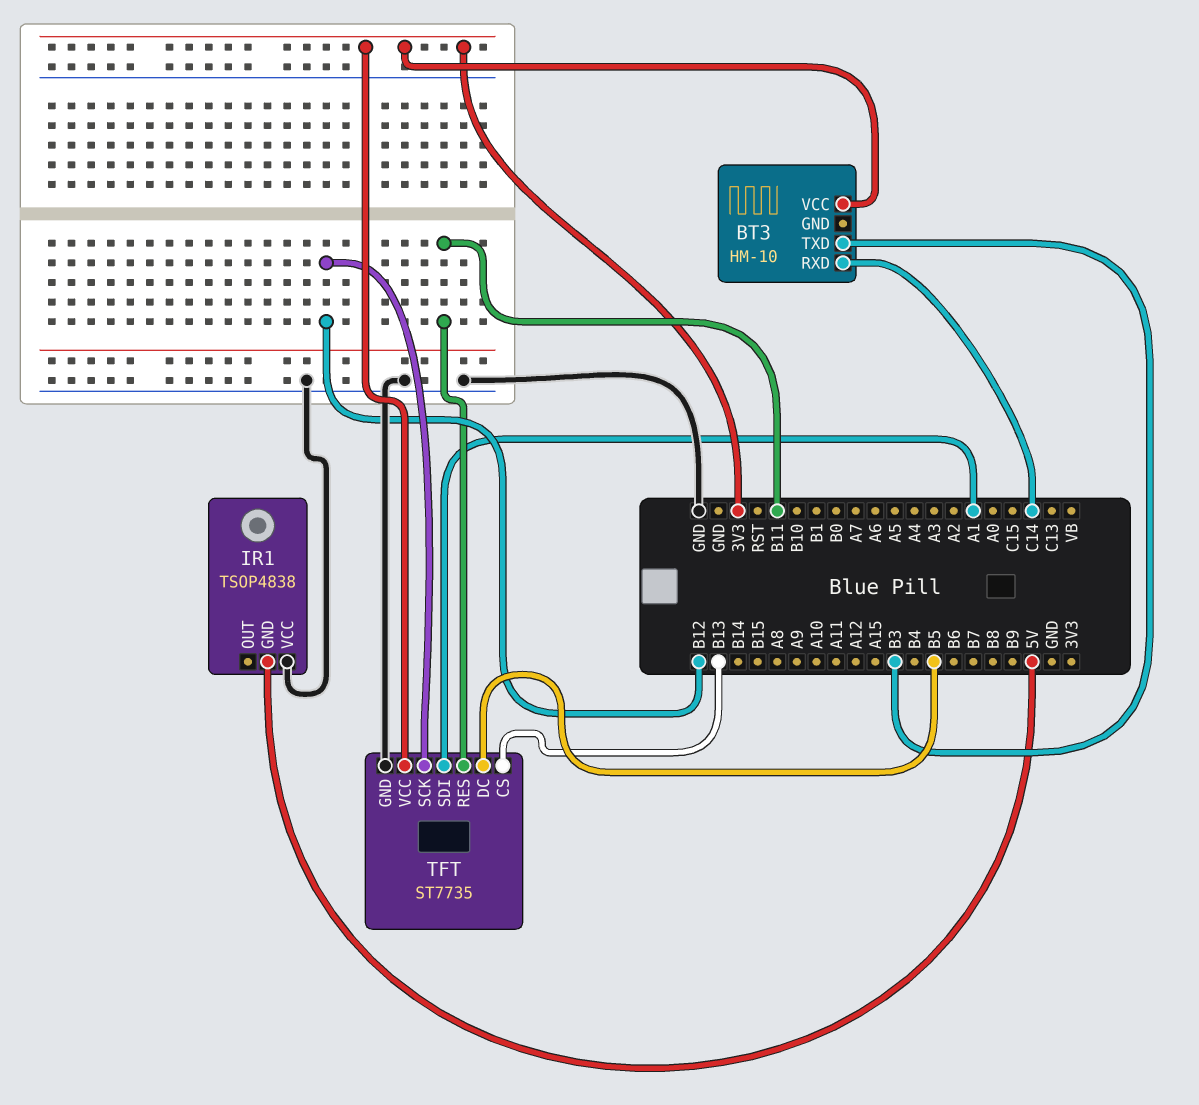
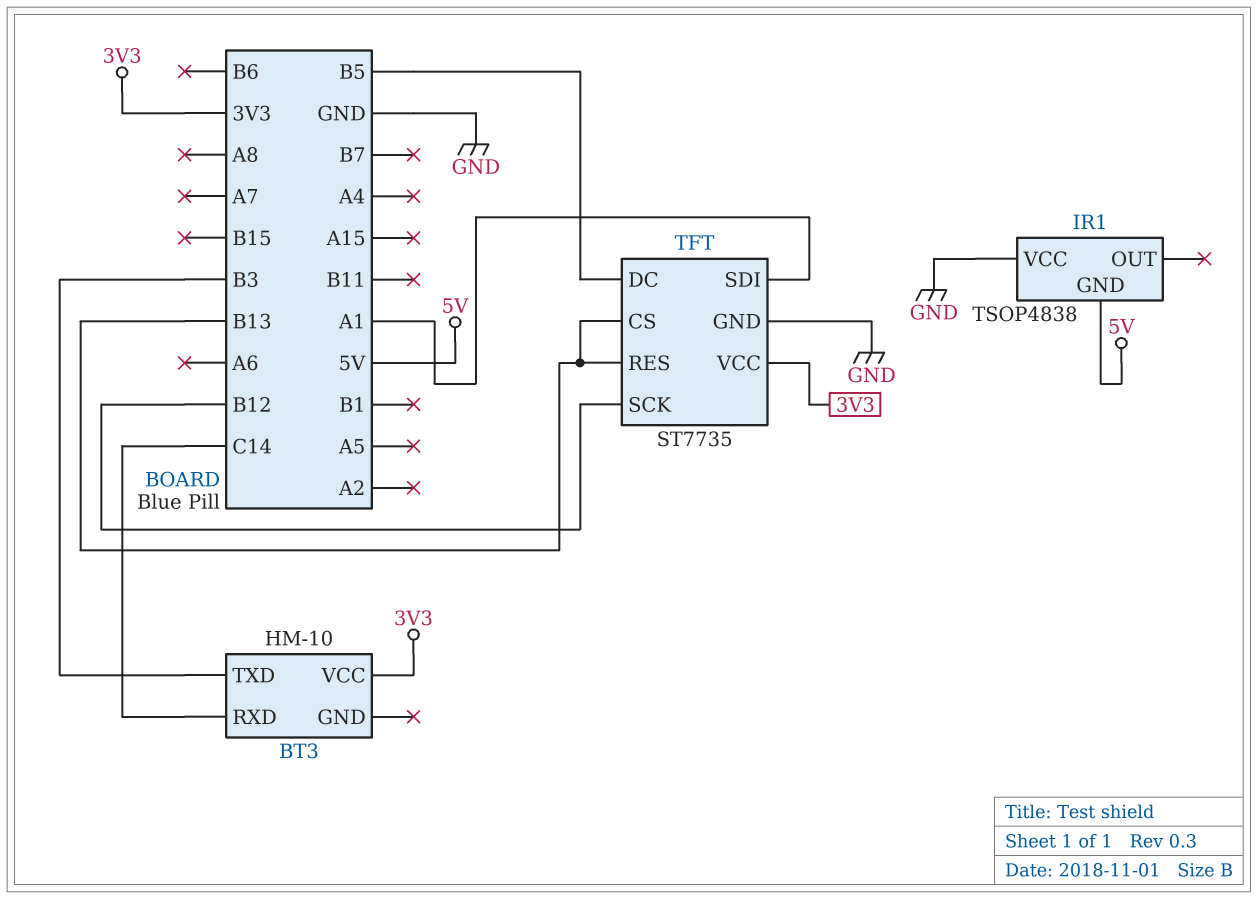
TFT pin RES: B11 -> B13

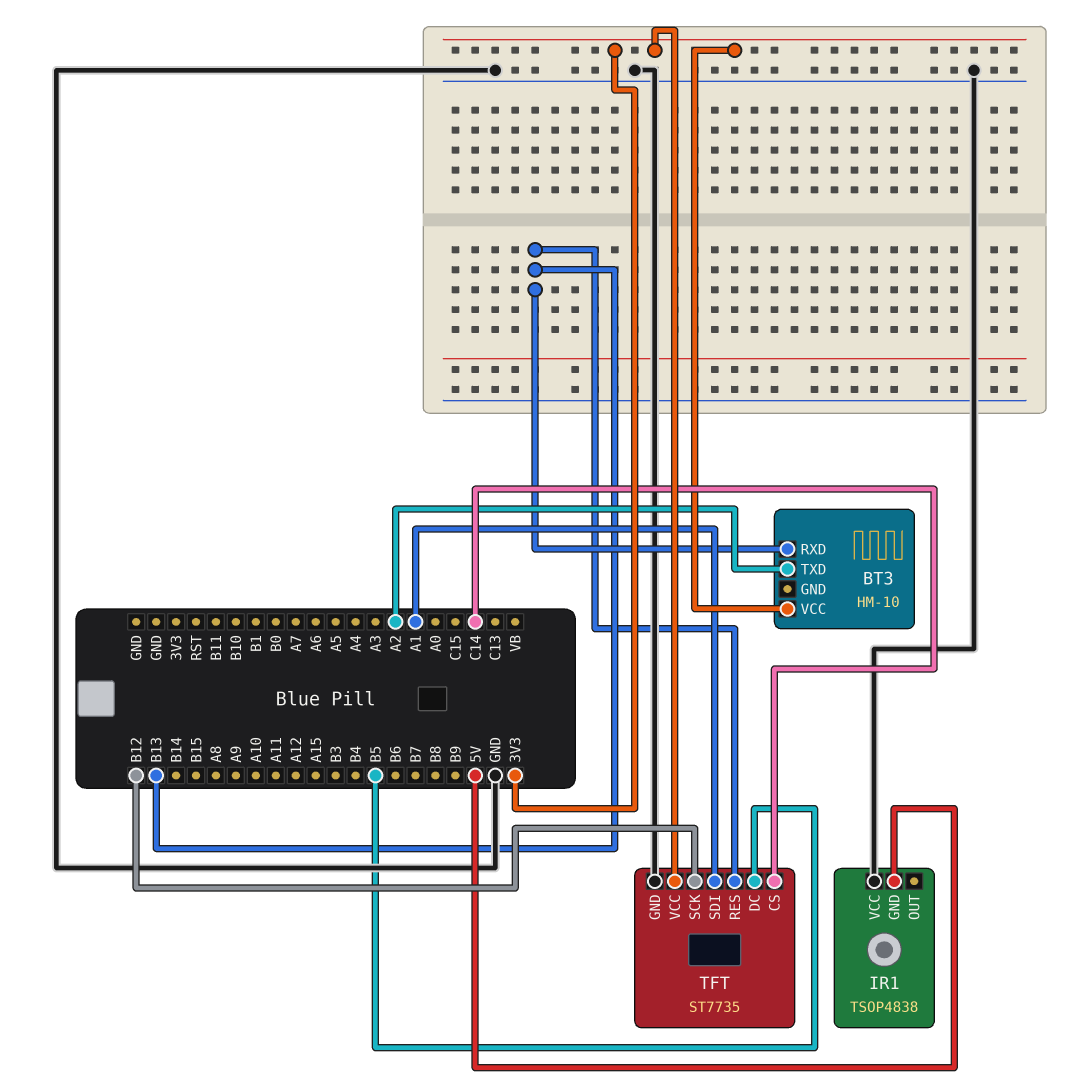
BT3 pin RXD: C14 -> B13
BT3 pin TXD: B3 -> A2
TFT pin CS: B13 -> C14

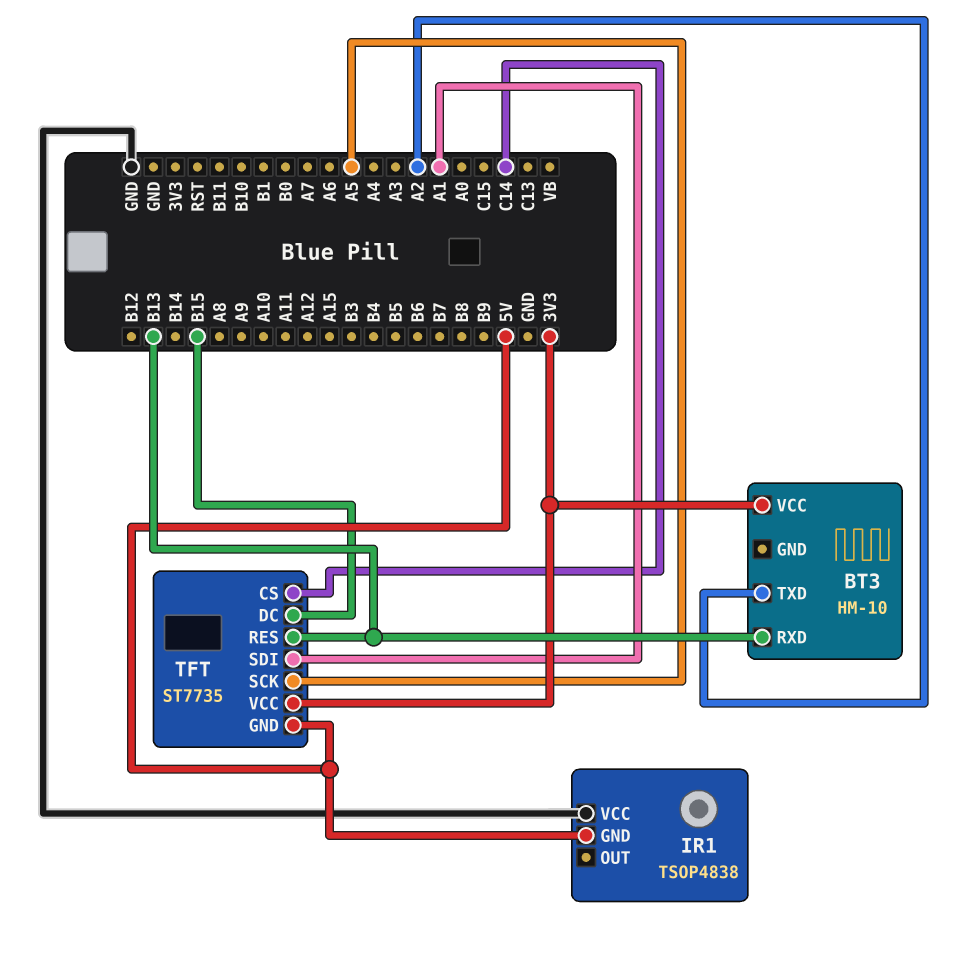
TFT pin DC: B5 -> B15
TFT pin GND: GND -> 5V
TFT pin SCK: B12 -> A5

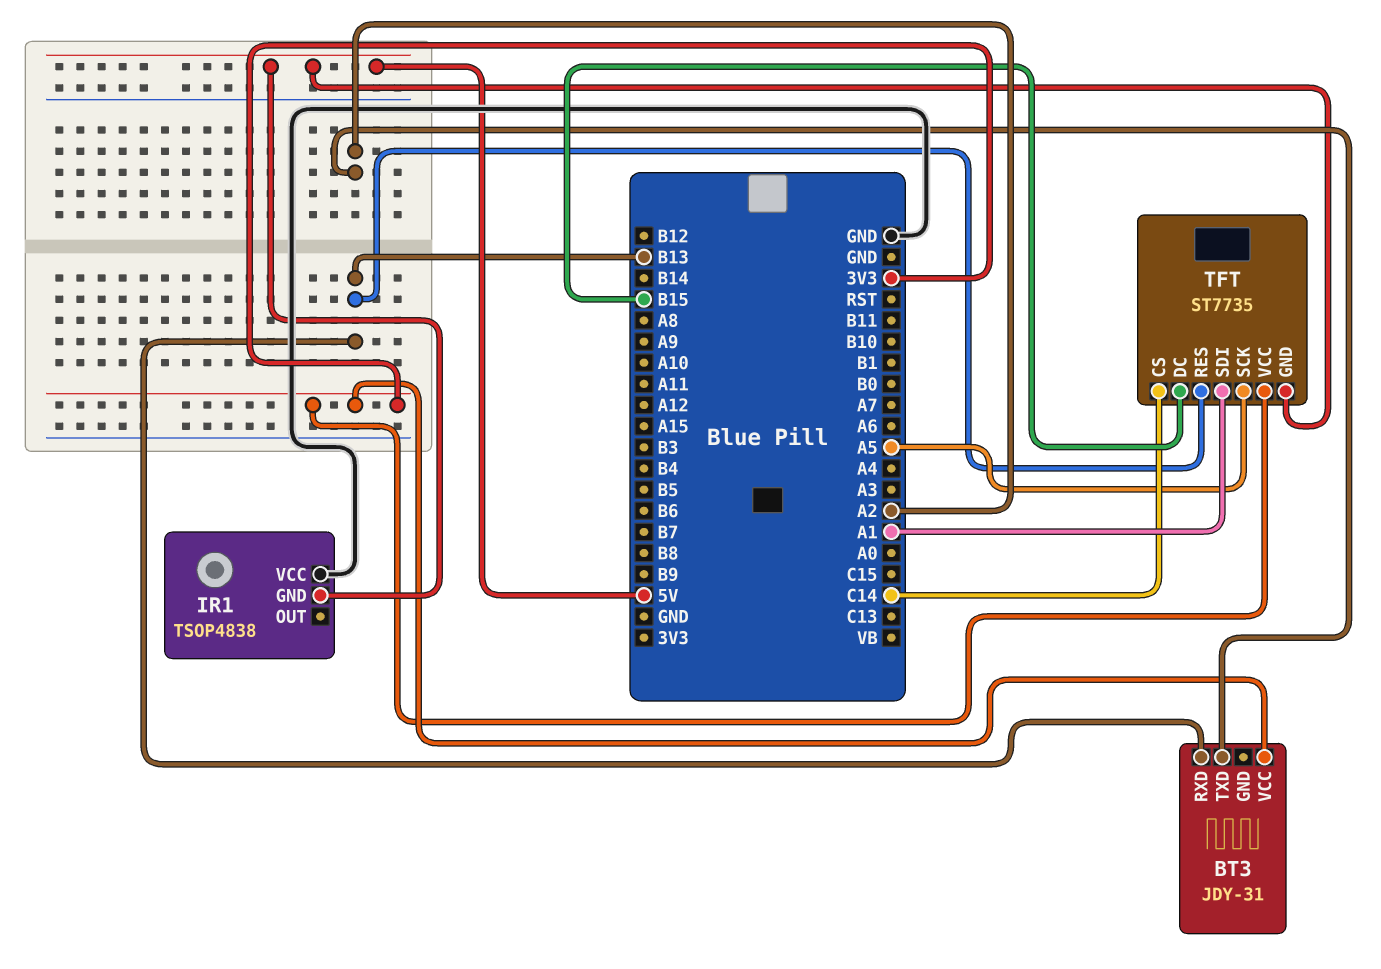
BT3: HM-10 -> JDY-31

